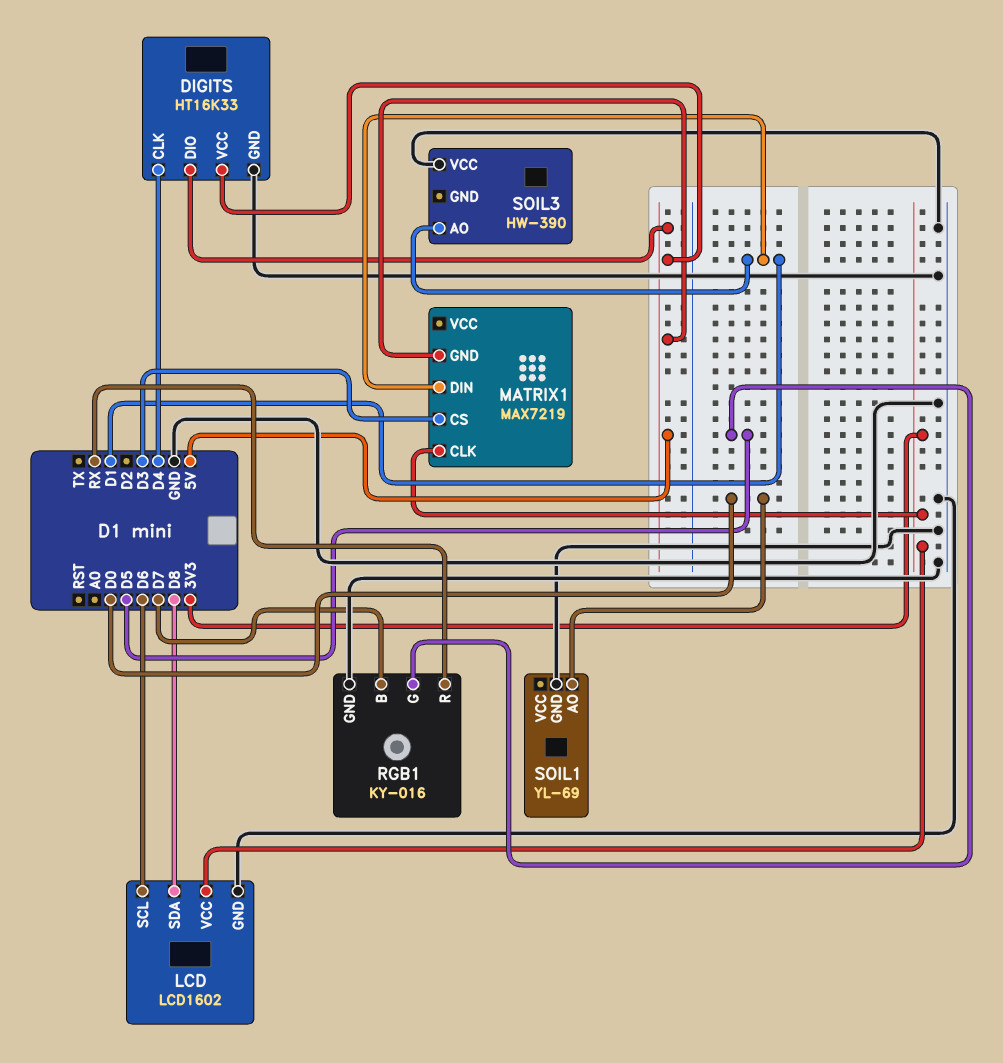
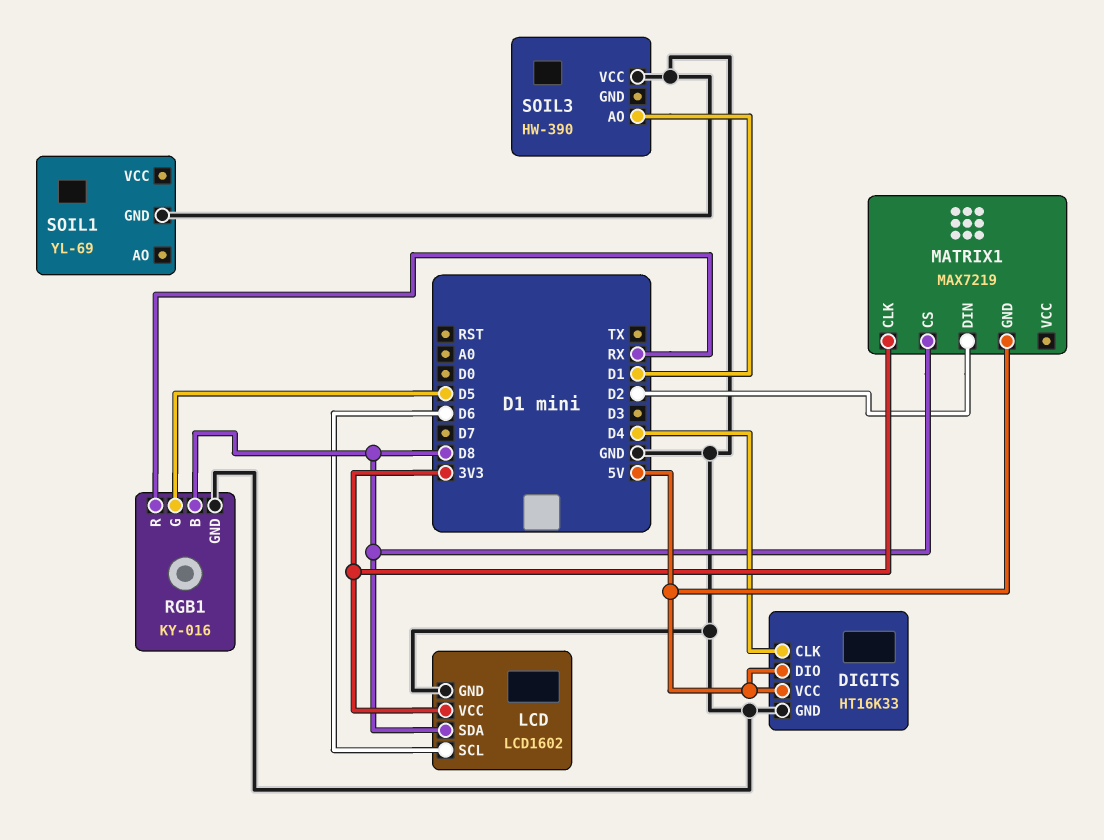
MATRIX1 pin CS: D3 -> D8
MATRIX1 pin DIN: D1 -> D2
RGB1 pin B: D7 -> D8
SOIL1 pin AO: D0 -> none

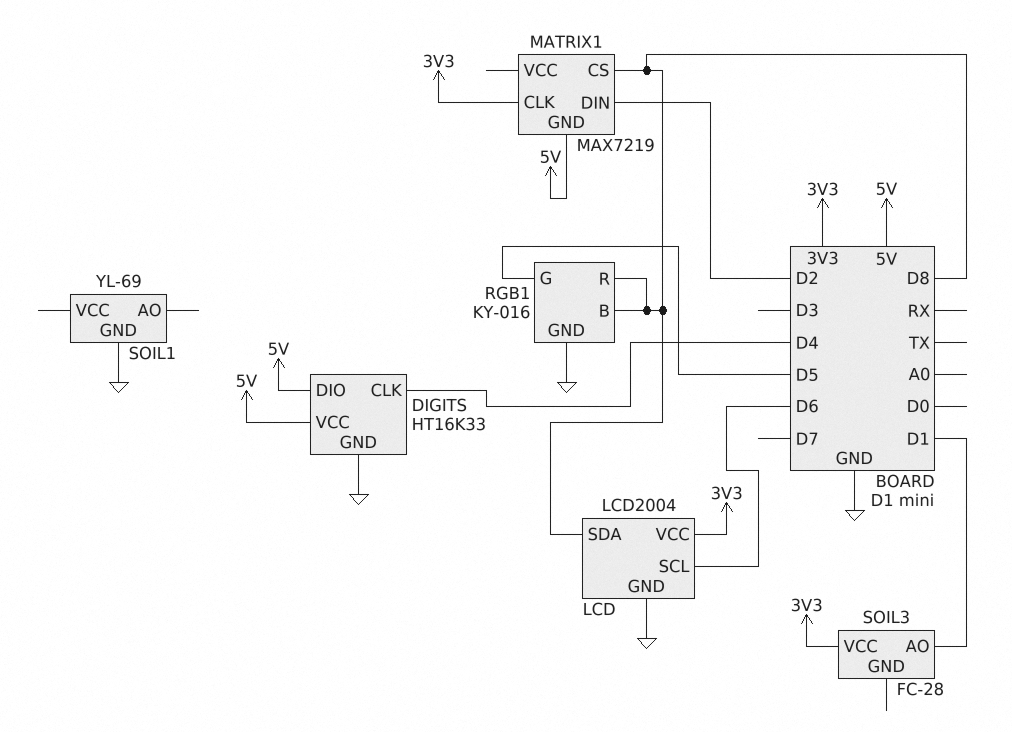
LCD: LCD1602 -> LCD2004
RGB1 pin R: RX -> D8
SOIL3: HW-390 -> FC-28
SOIL3 pin VCC: GND -> 3V3

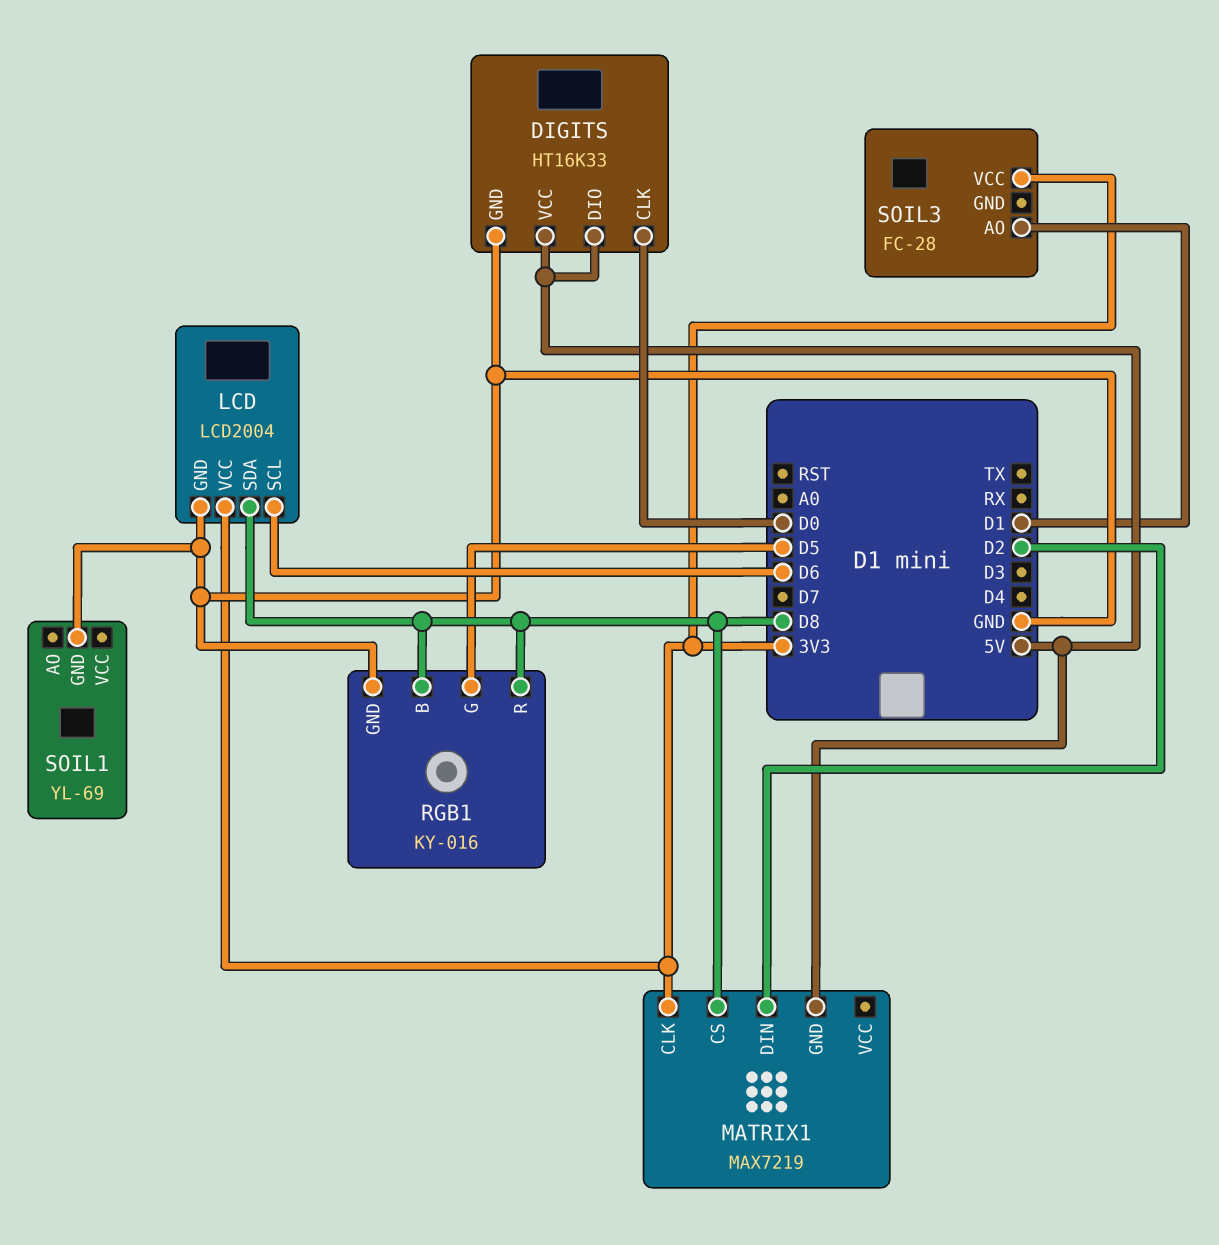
DIGITS pin CLK: D4 -> D0

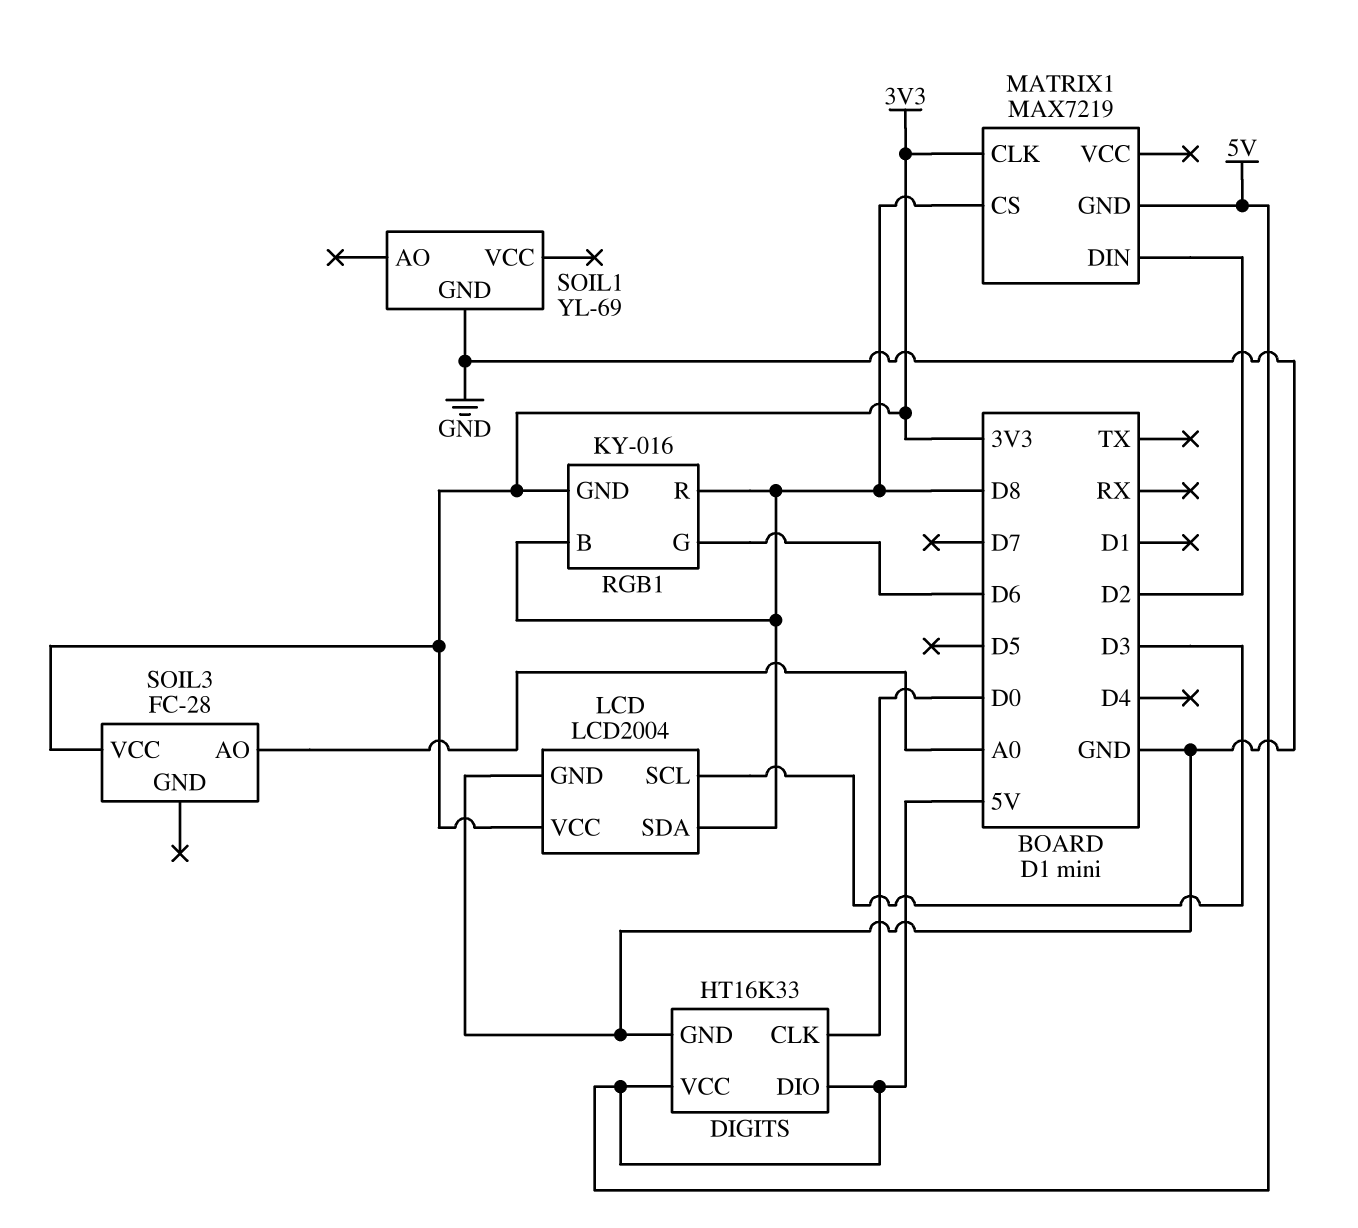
LCD pin SCL: D6 -> D3
RGB1 pin G: D5 -> D6
RGB1 pin GND: GND -> 3V3
SOIL3 pin AO: D1 -> A0

